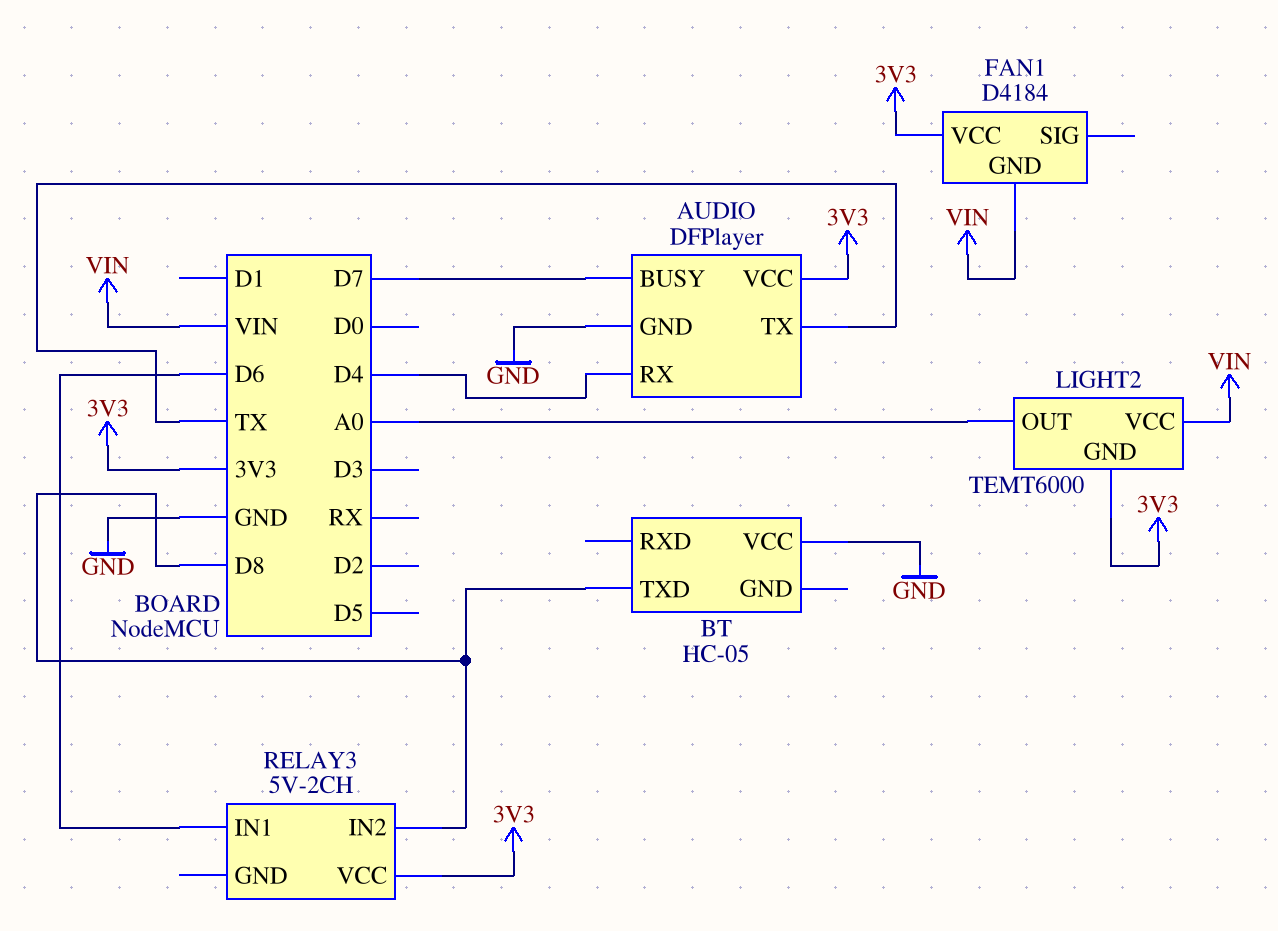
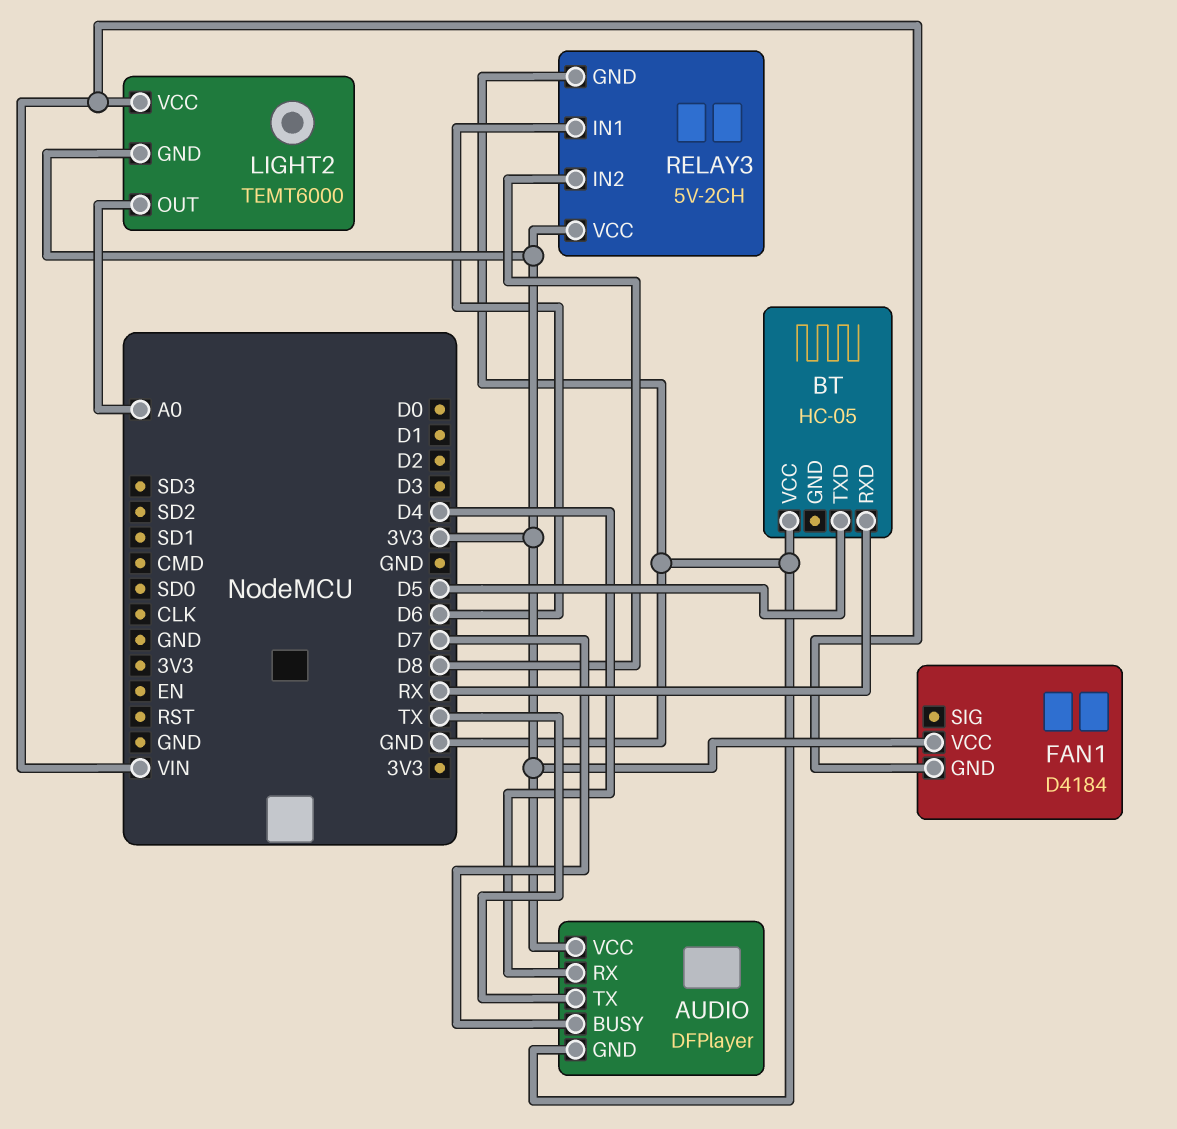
BT pin RXD: none -> RX
BT pin TXD: D8 -> D5
RELAY3 pin GND: none -> GND

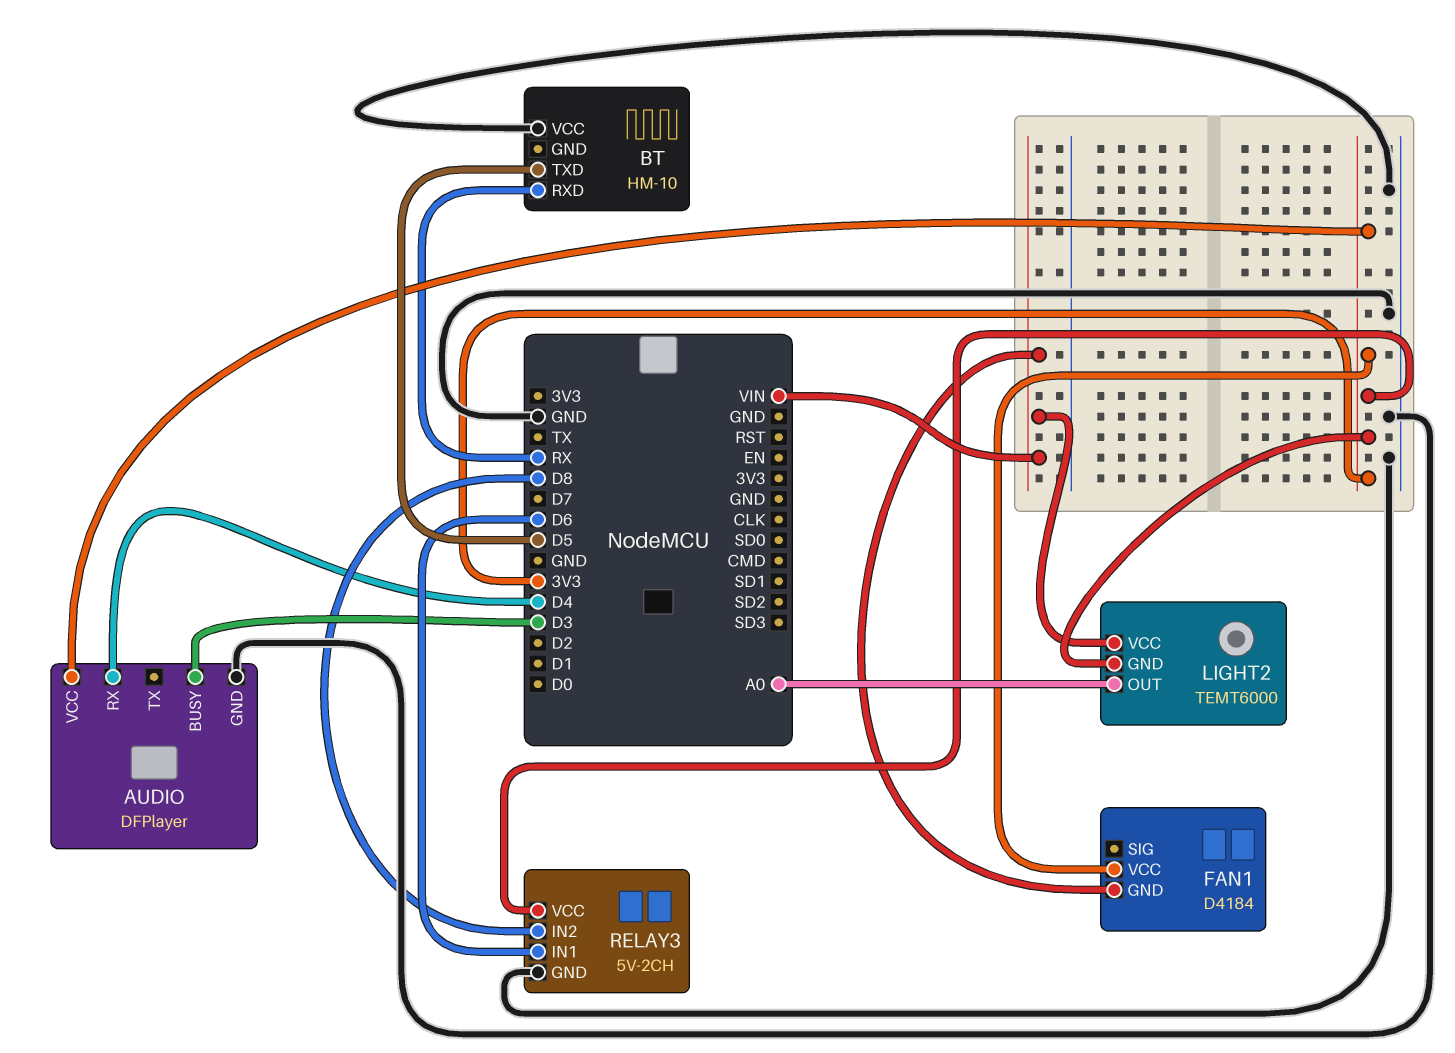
AUDIO pin BUSY: D7 -> D3
AUDIO pin TX: TX -> none
BT: HC-05 -> HM-10

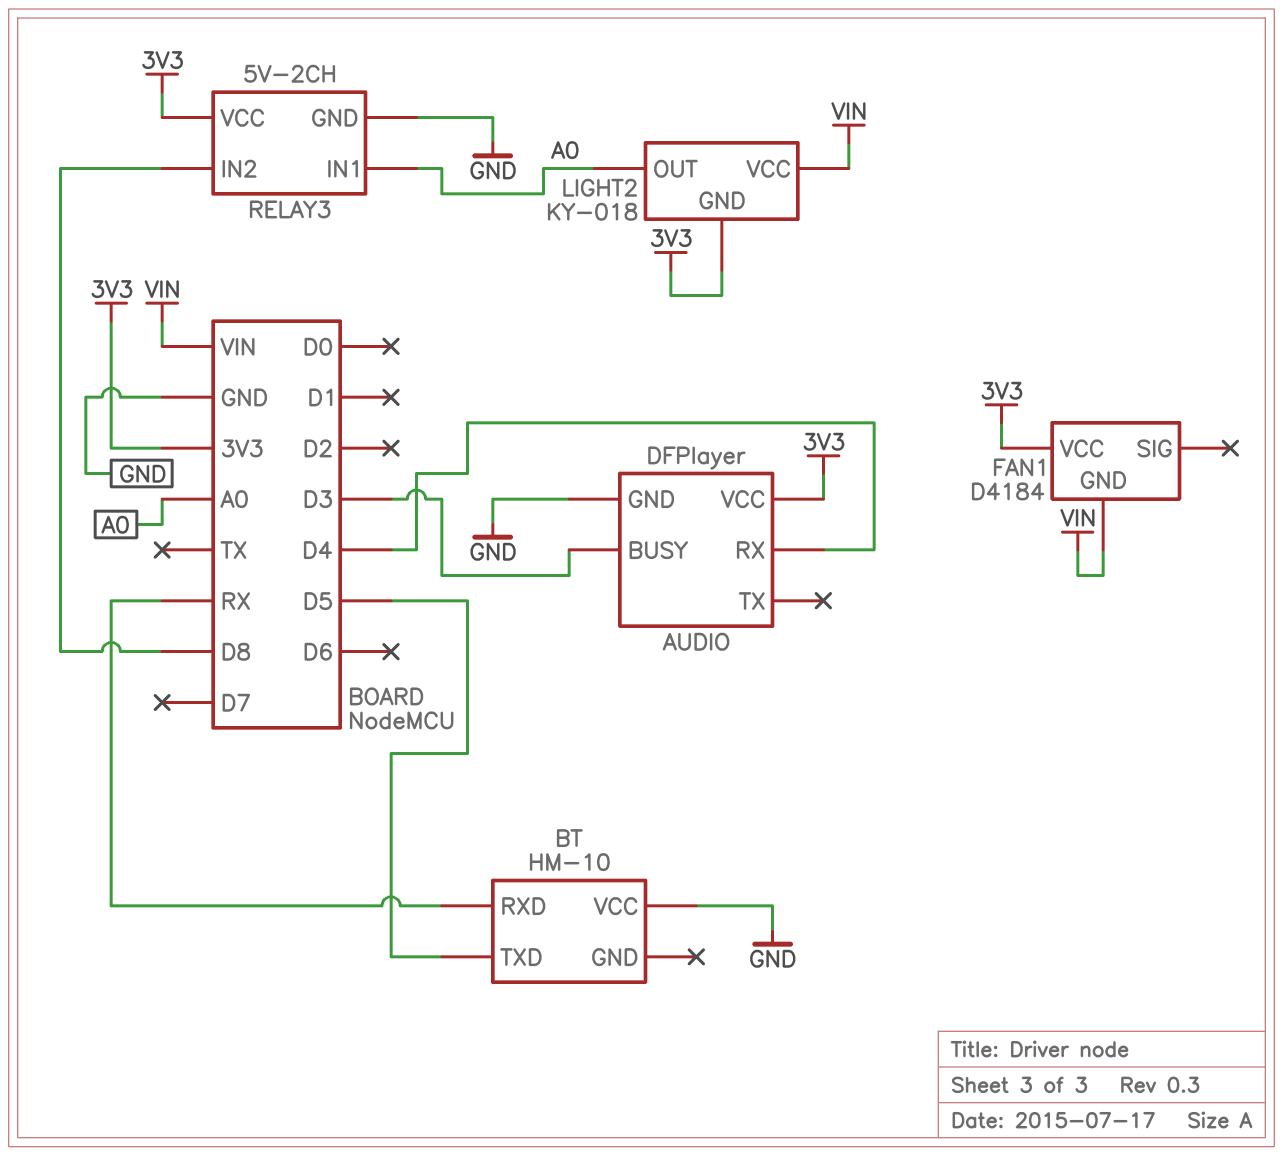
LIGHT2: TEMT6000 -> KY-018
RELAY3 pin IN1: D6 -> A0

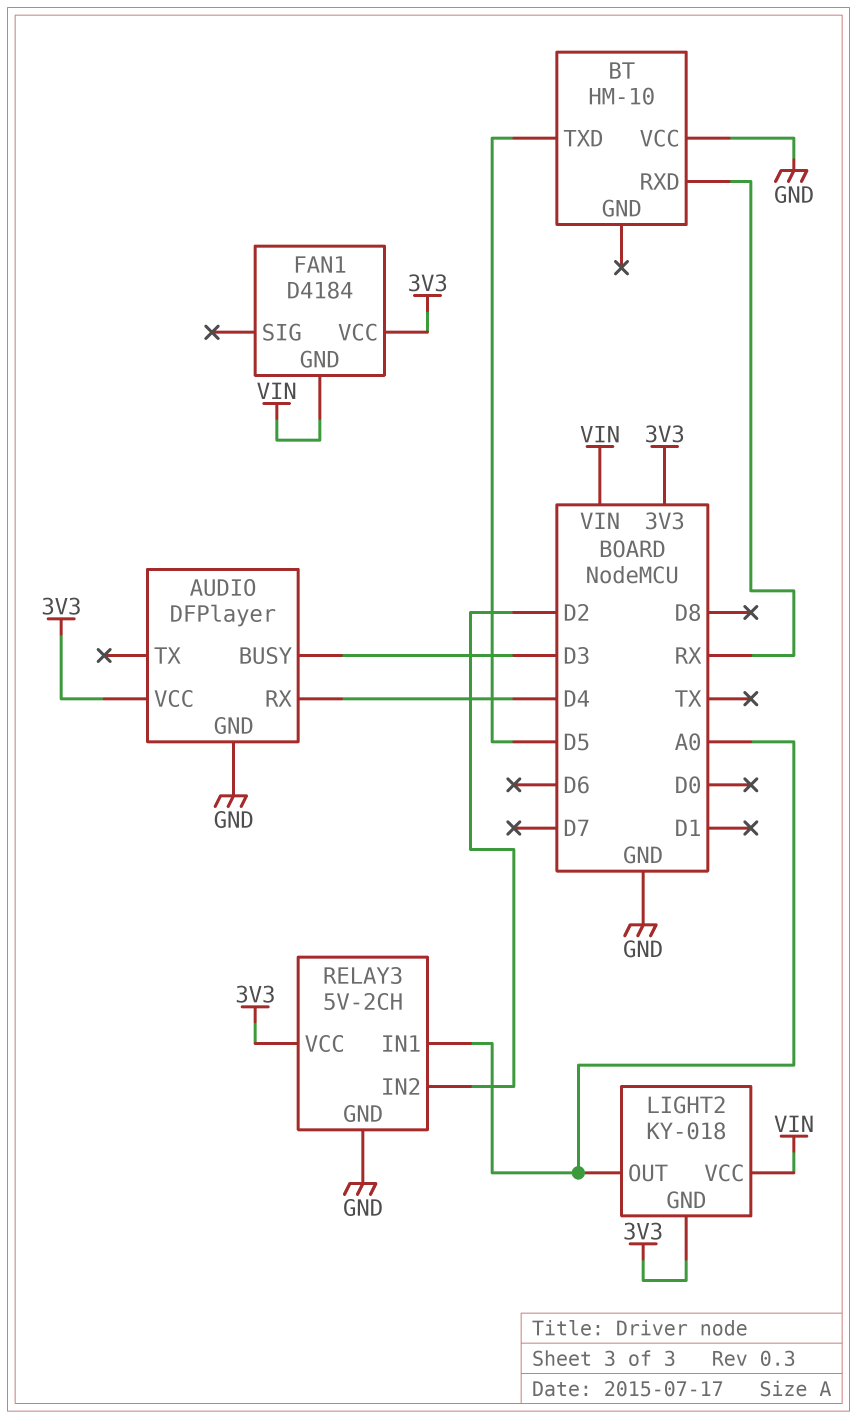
RELAY3 pin IN2: D8 -> D2

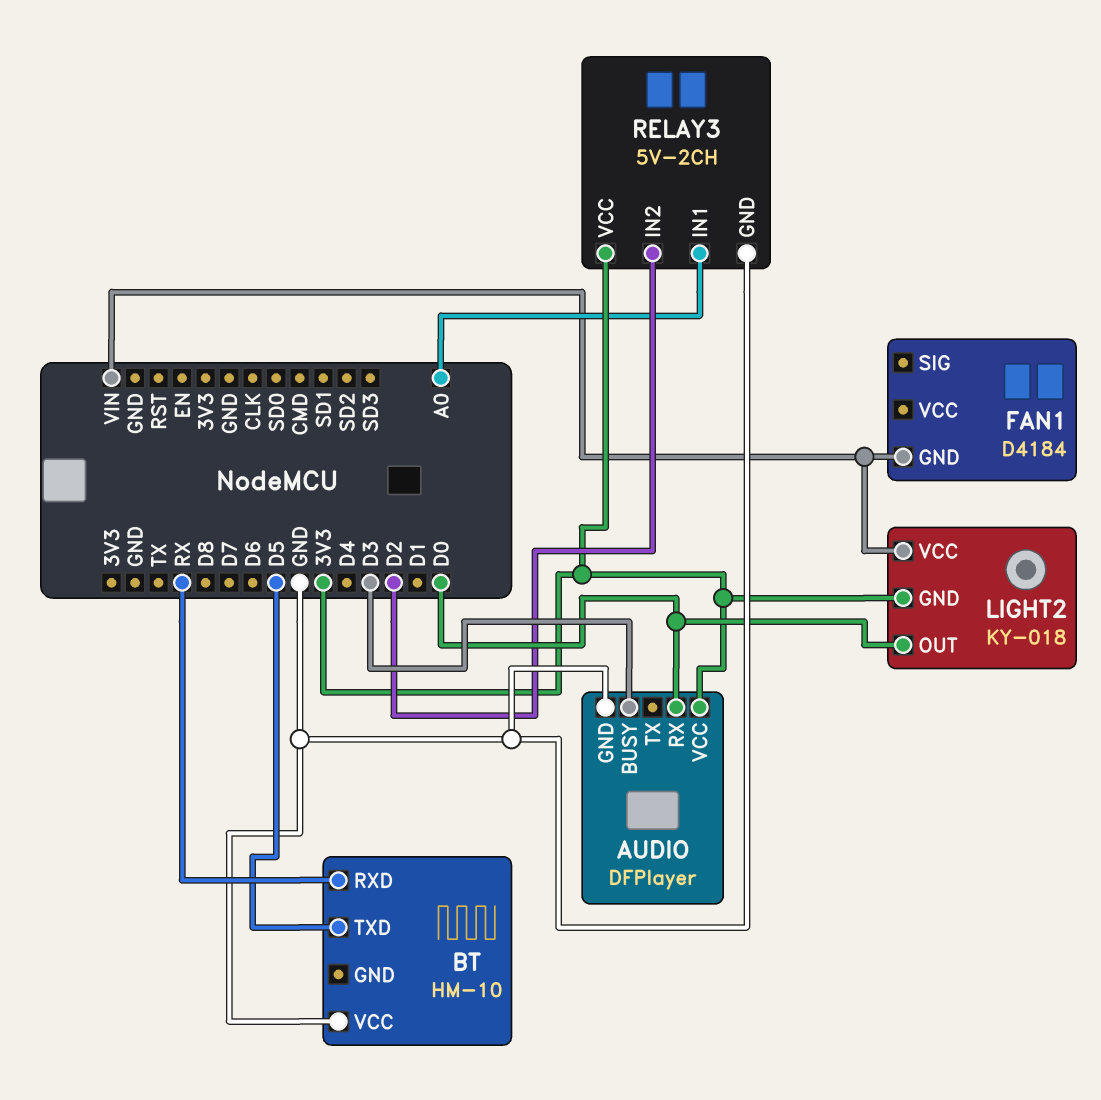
AUDIO pin RX: D4 -> D0
FAN1 pin VCC: 3V3 -> none
LIGHT2 pin OUT: A0 -> D0

